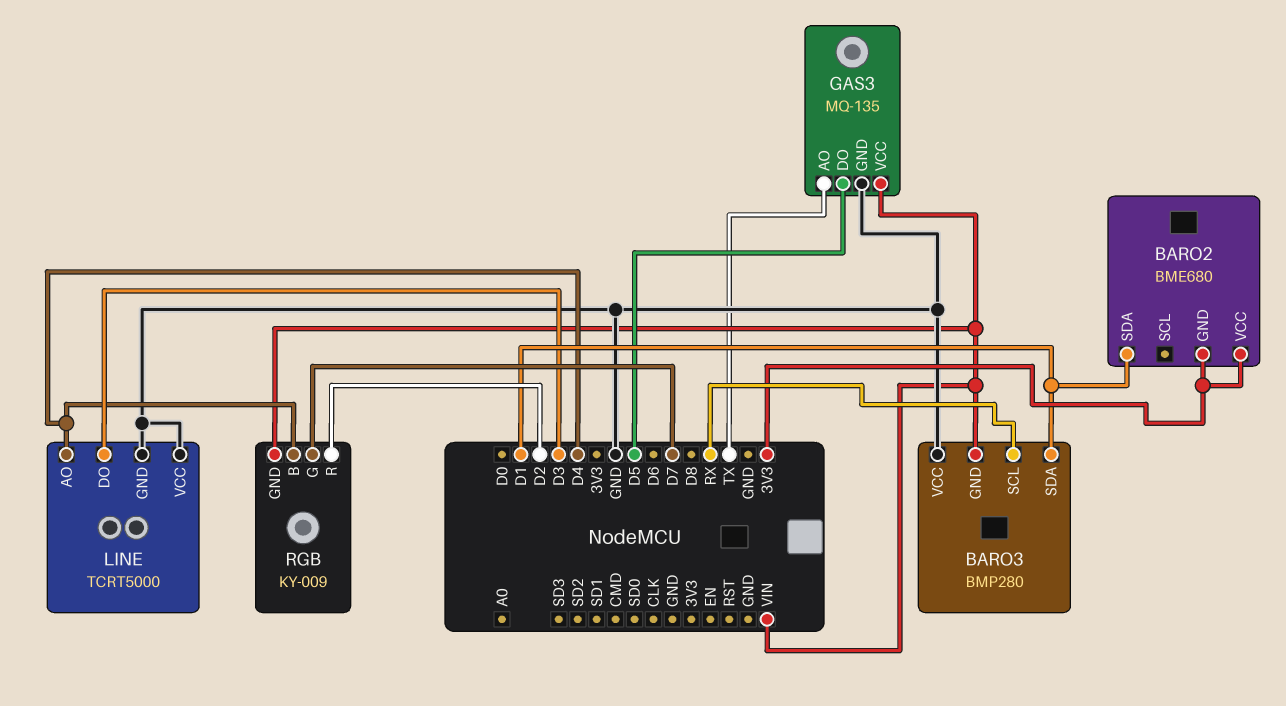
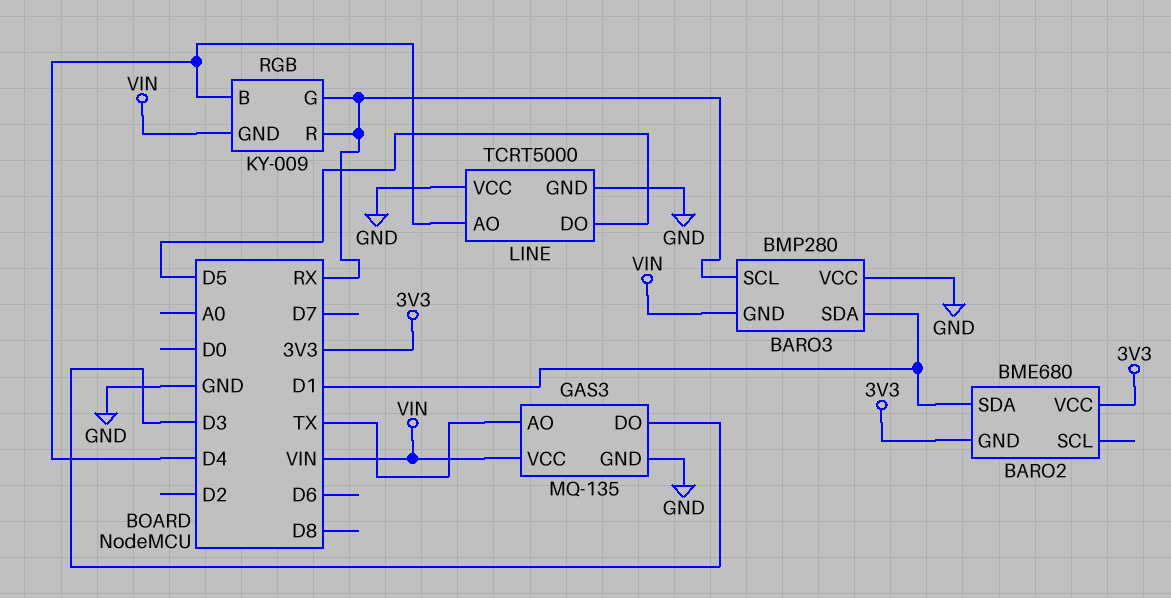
GAS3 pin DO: D5 -> D3
LINE pin DO: D3 -> D5
RGB pin G: D7 -> RX
RGB pin R: D2 -> RX

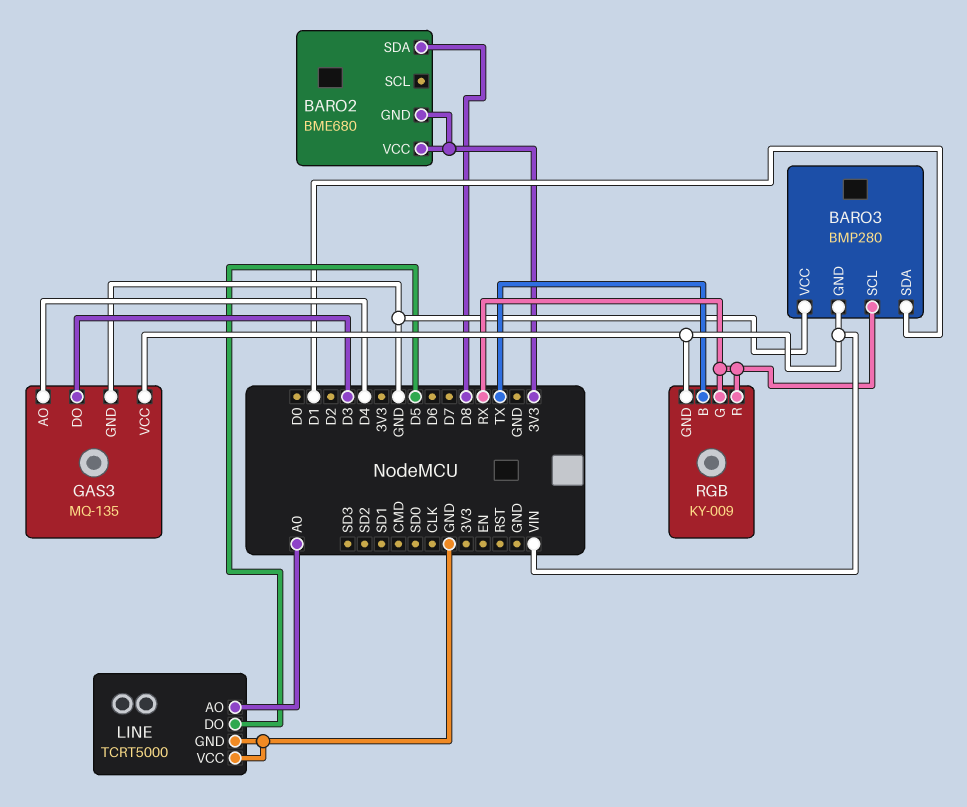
BARO2 pin SDA: D1 -> D8
GAS3 pin AO: TX -> D4
LINE pin AO: D4 -> A0
RGB pin B: D4 -> TX

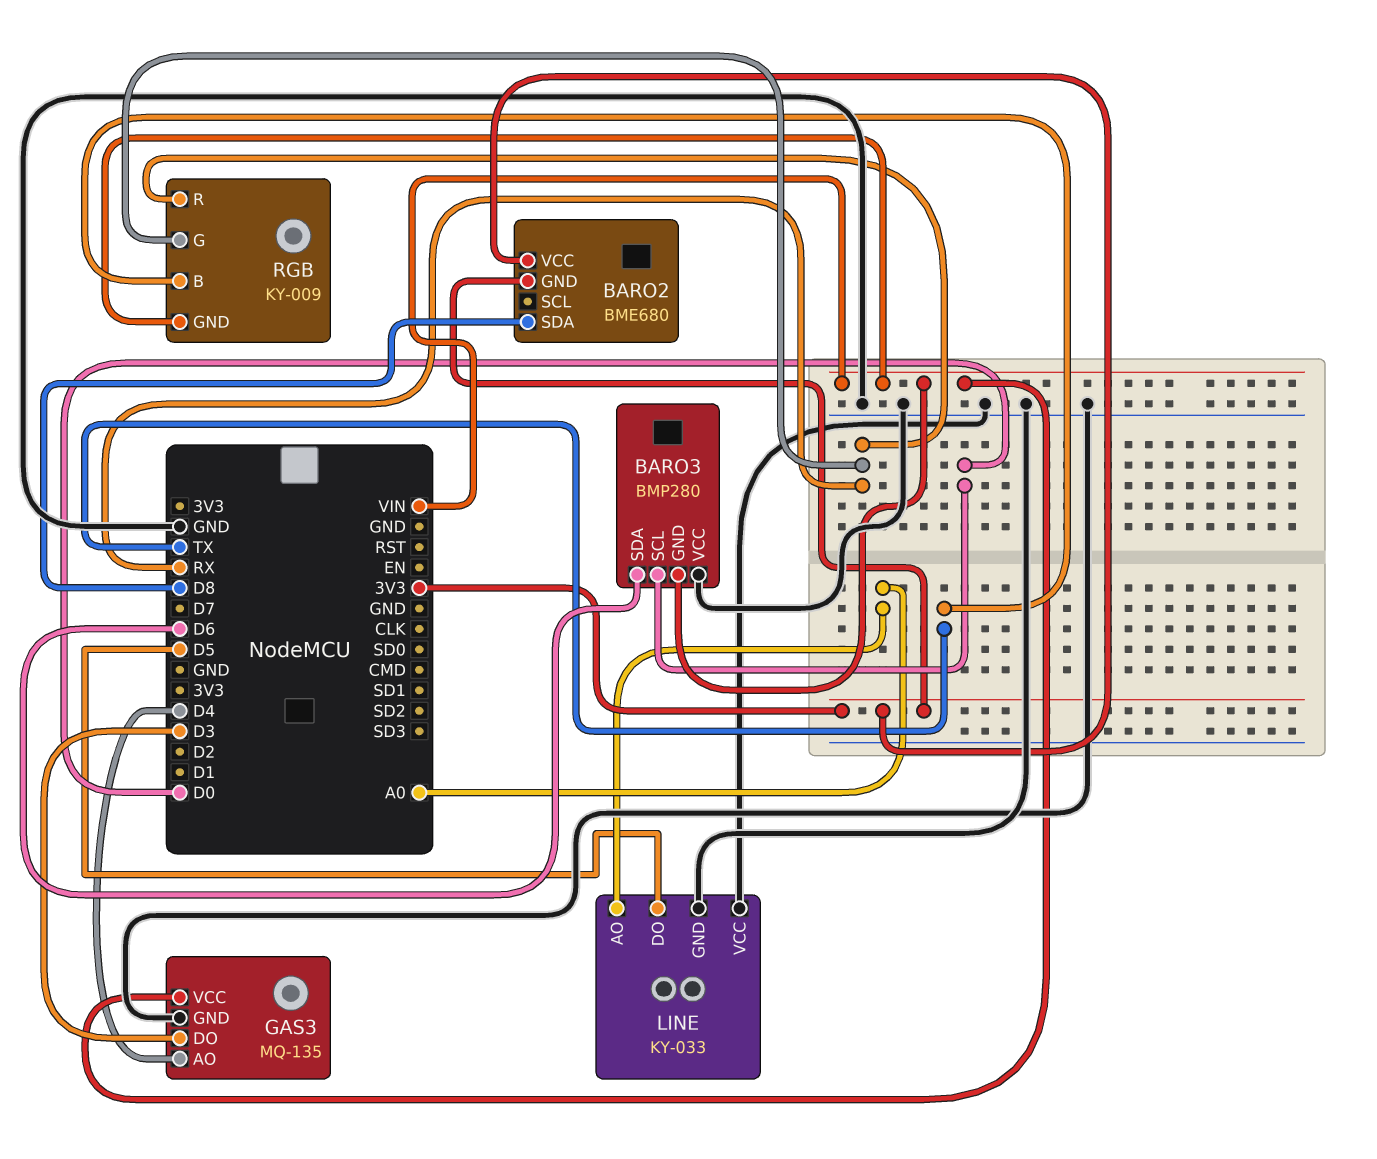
BARO3 pin SCL: RX -> D0
BARO3 pin SDA: D1 -> D6
LINE: TCRT5000 -> KY-033

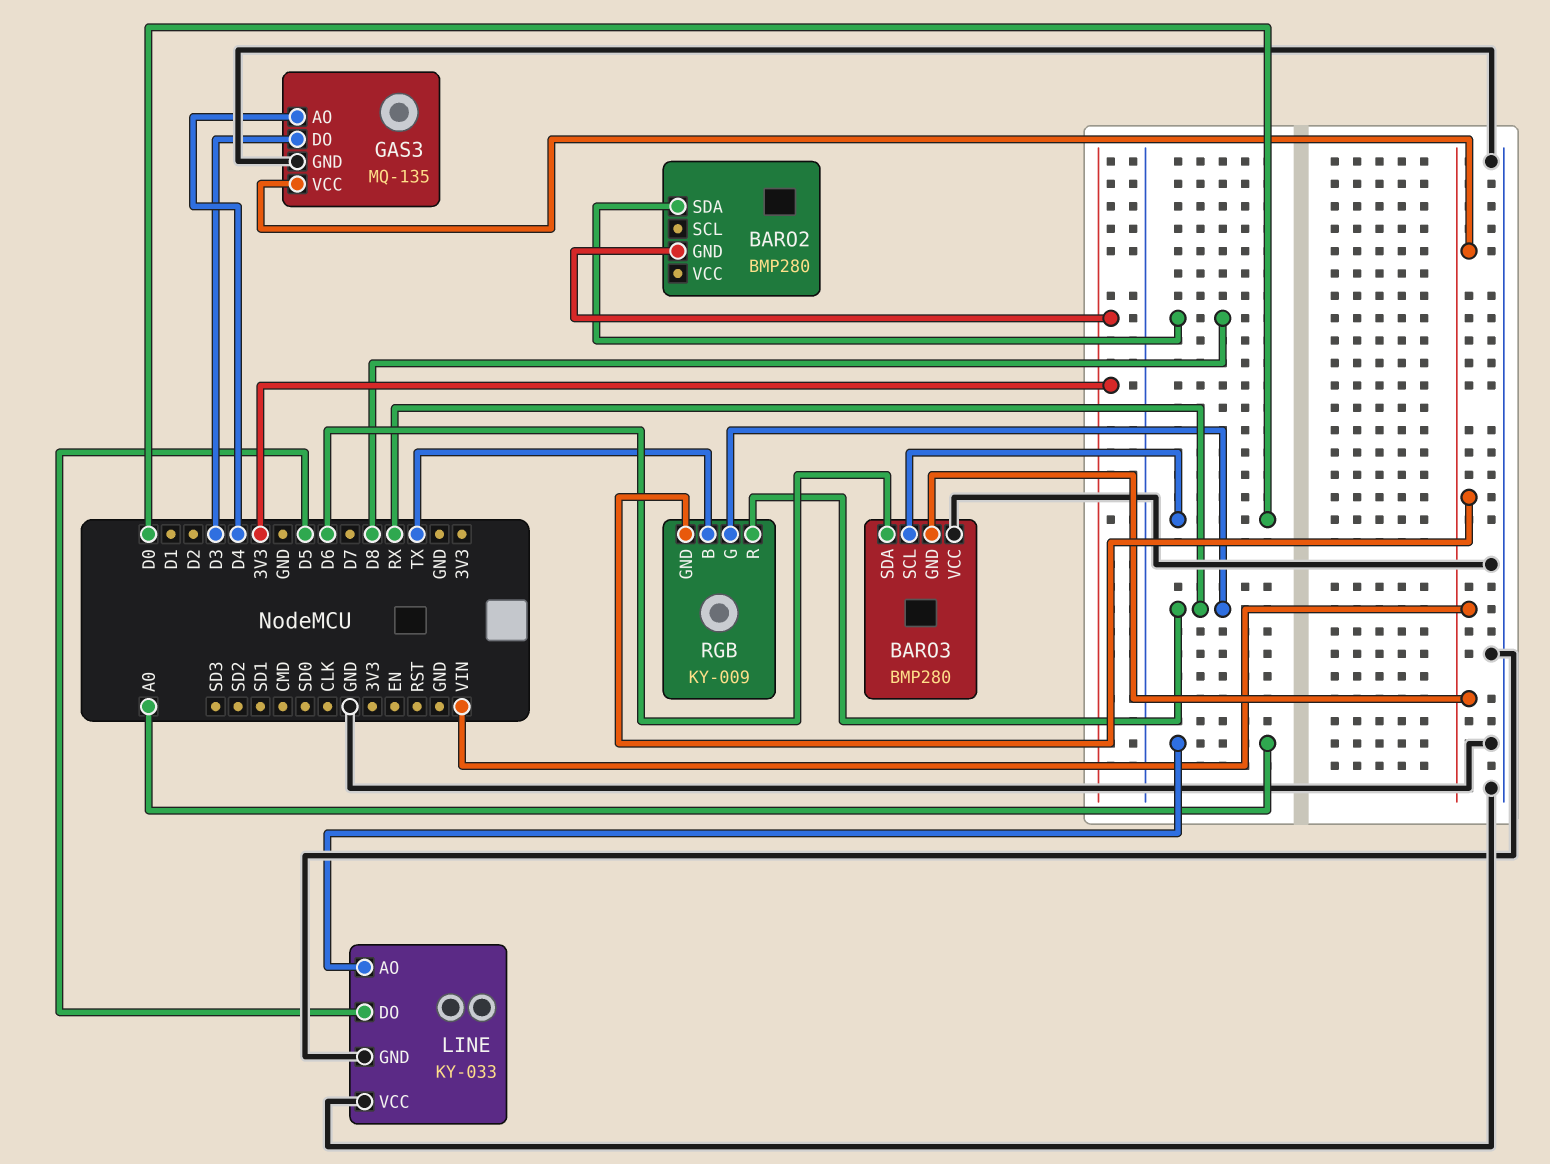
BARO2: BME680 -> BMP280
BARO2 pin VCC: 3V3 -> none

